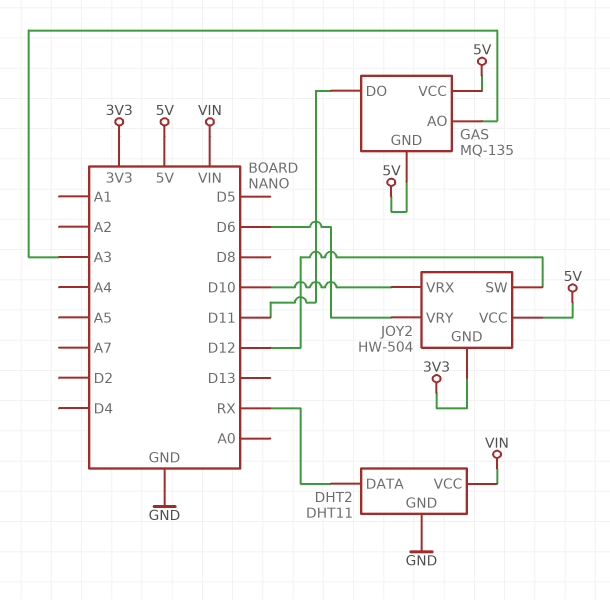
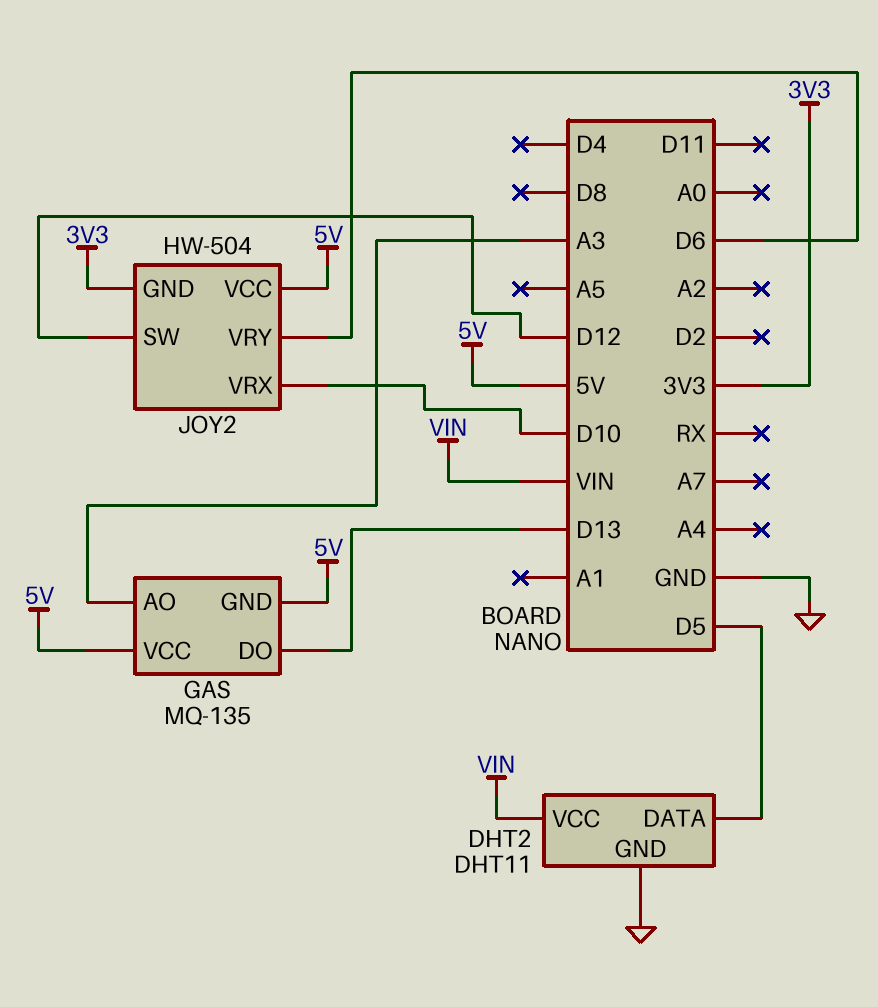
DHT2 pin DATA: RX -> D5
GAS pin DO: D11 -> D13

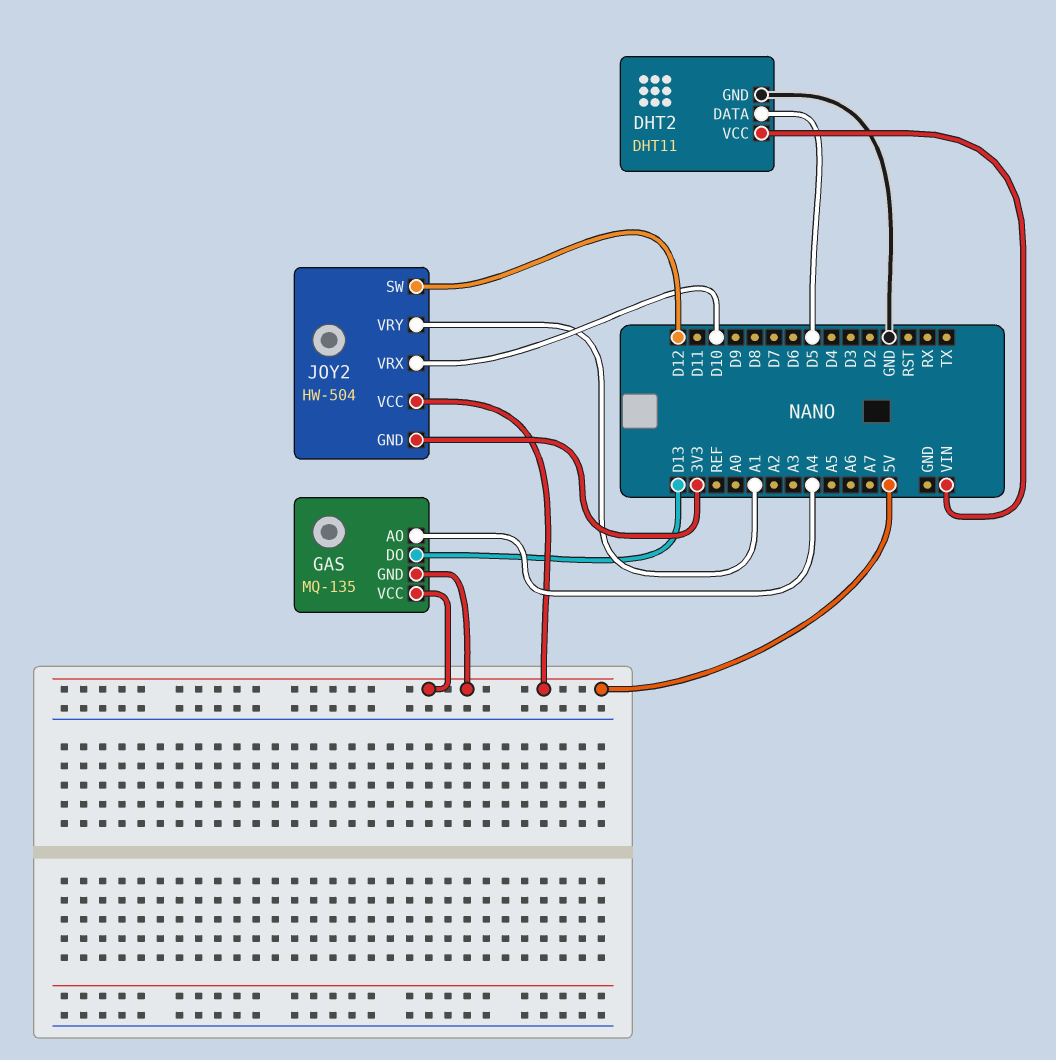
GAS pin AO: A3 -> A4
JOY2 pin VRY: D6 -> A1

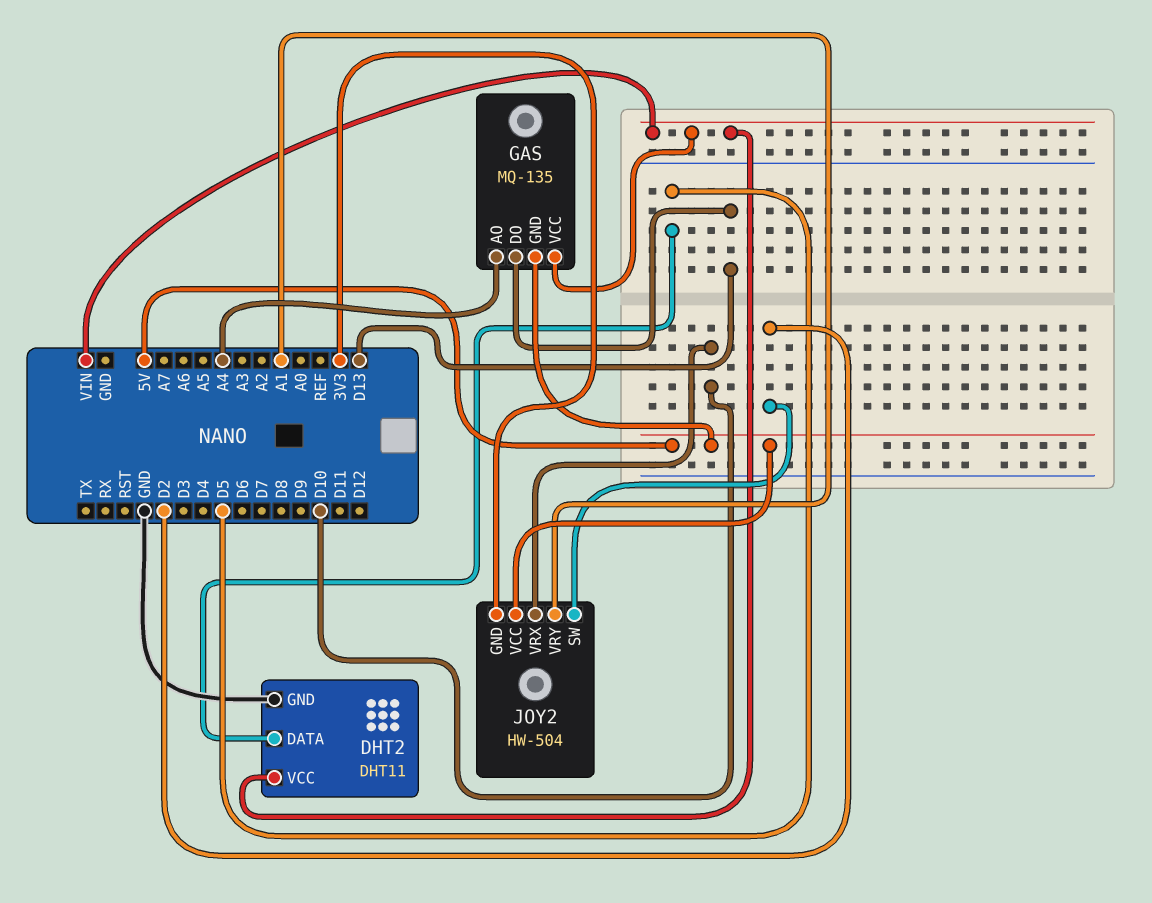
GAS pin VCC: 5V -> VIN
JOY2 pin SW: D12 -> D2

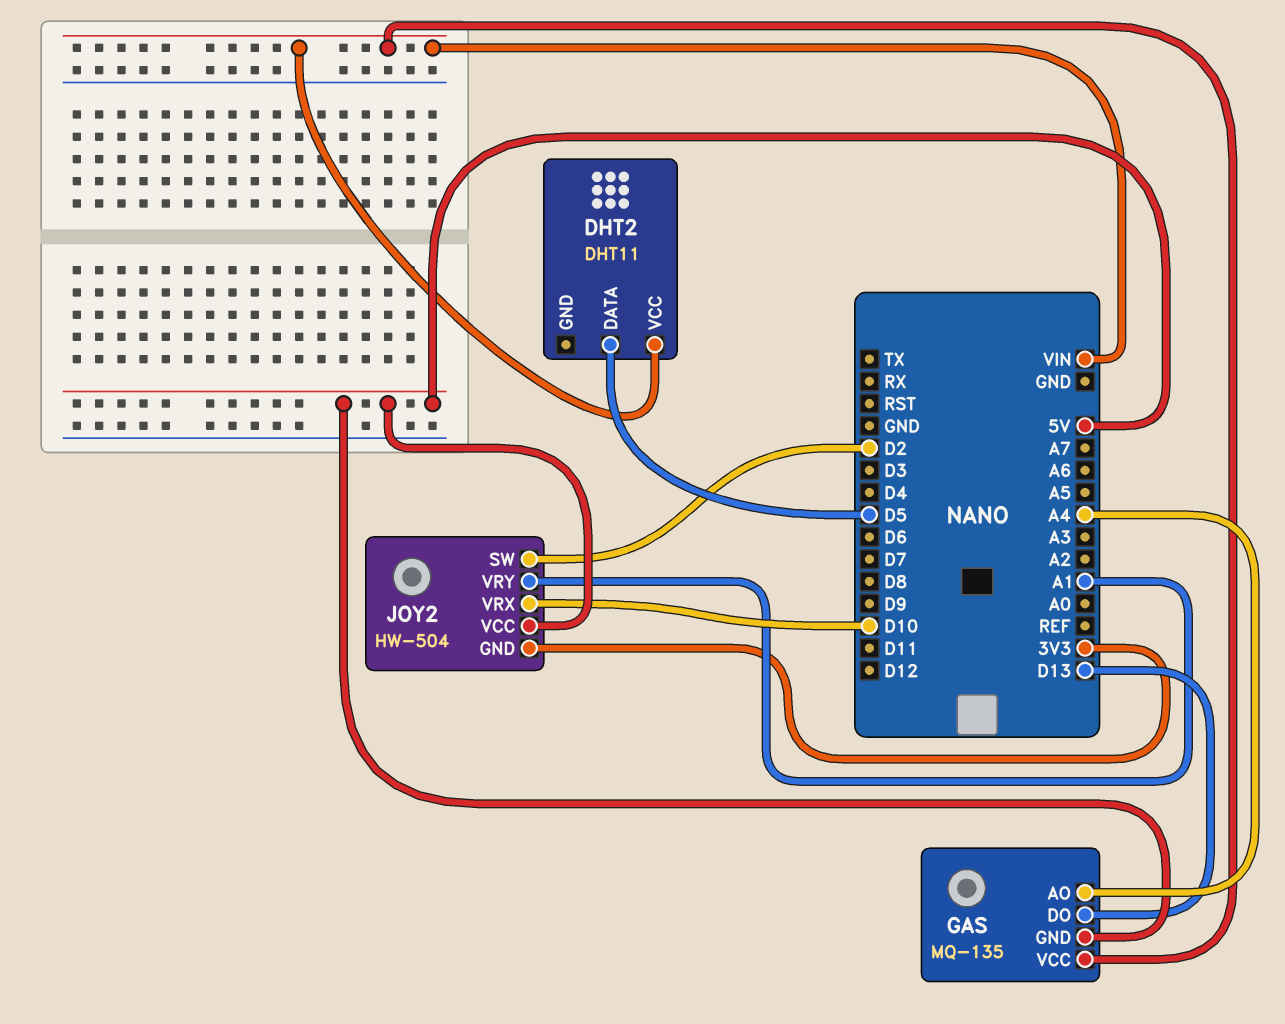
DHT2 pin GND: GND -> none

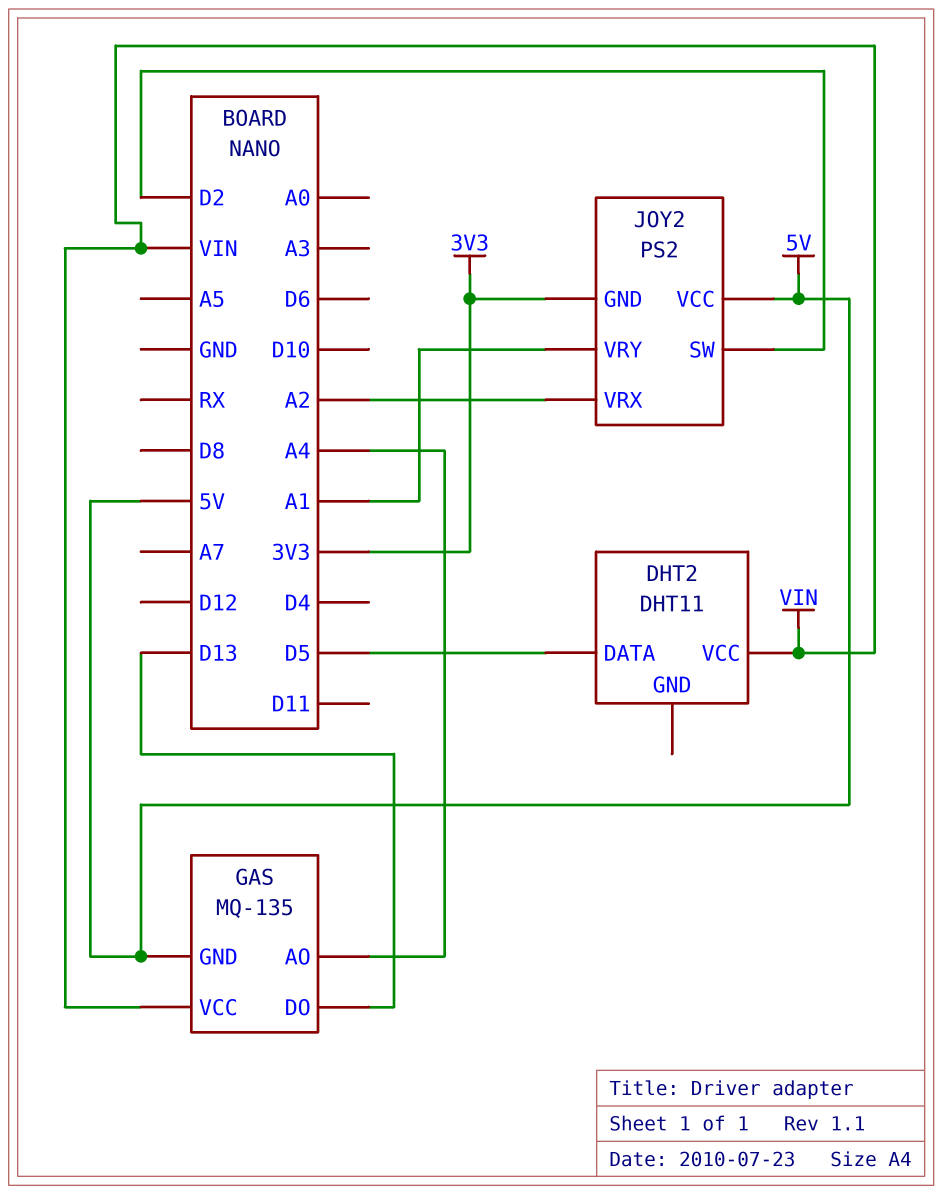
JOY2: HW-504 -> PS2
JOY2 pin VRX: D10 -> A2

